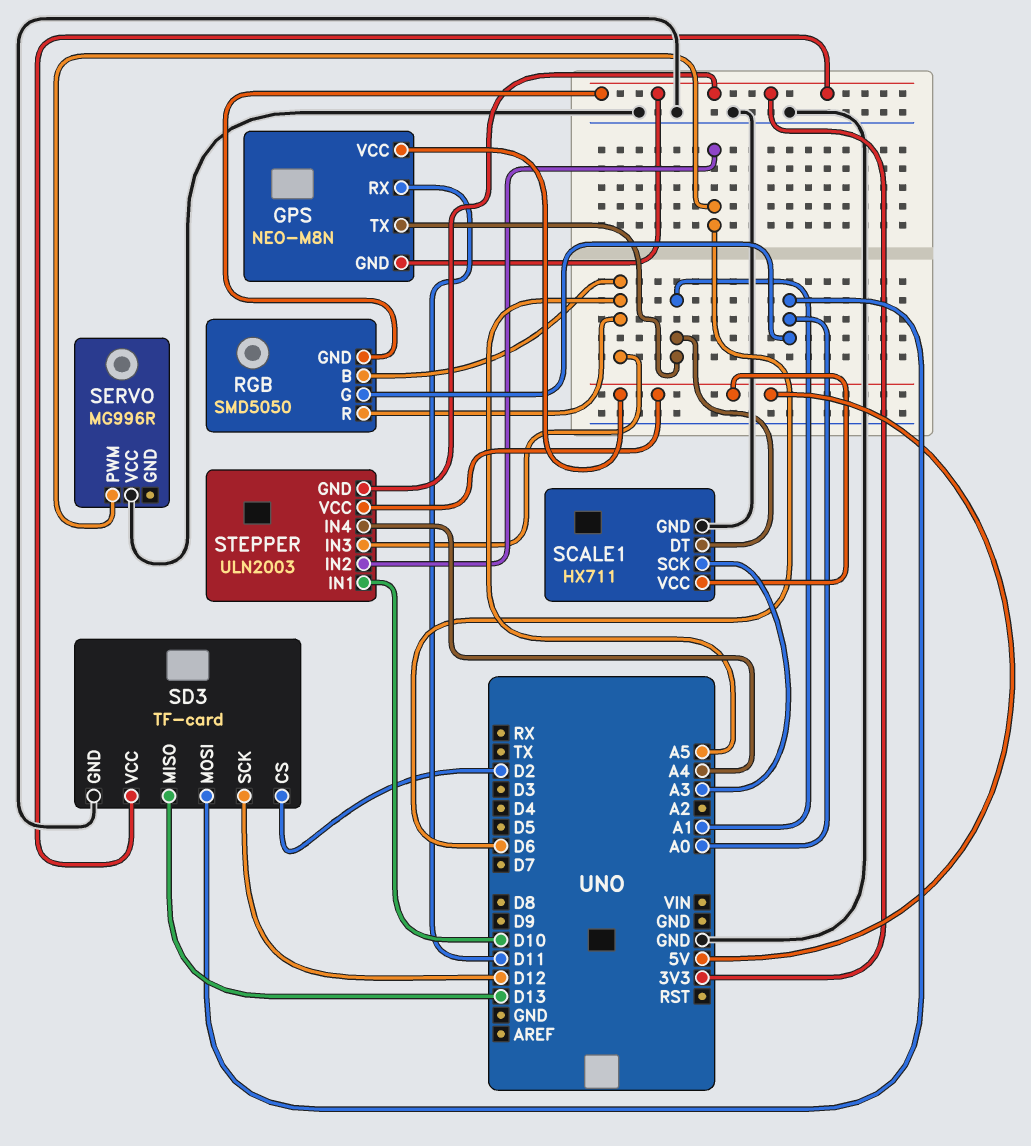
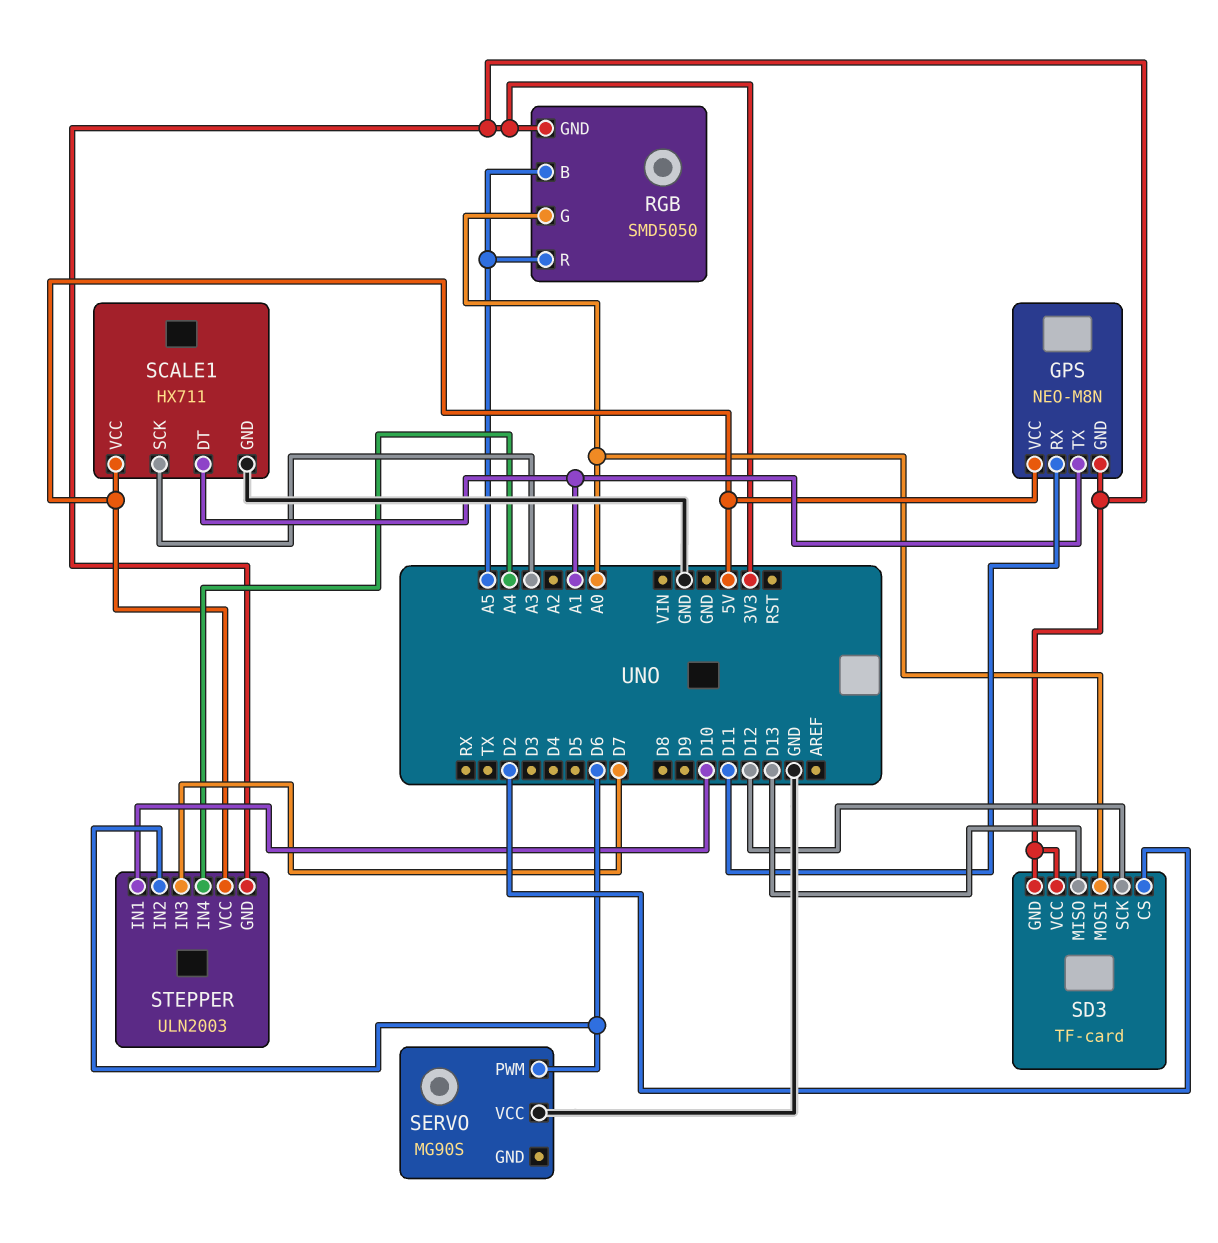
SD3 pin GND: GND -> 3V3
SERVO: MG996R -> MG90S
STEPPER pin IN3: A5 -> D7

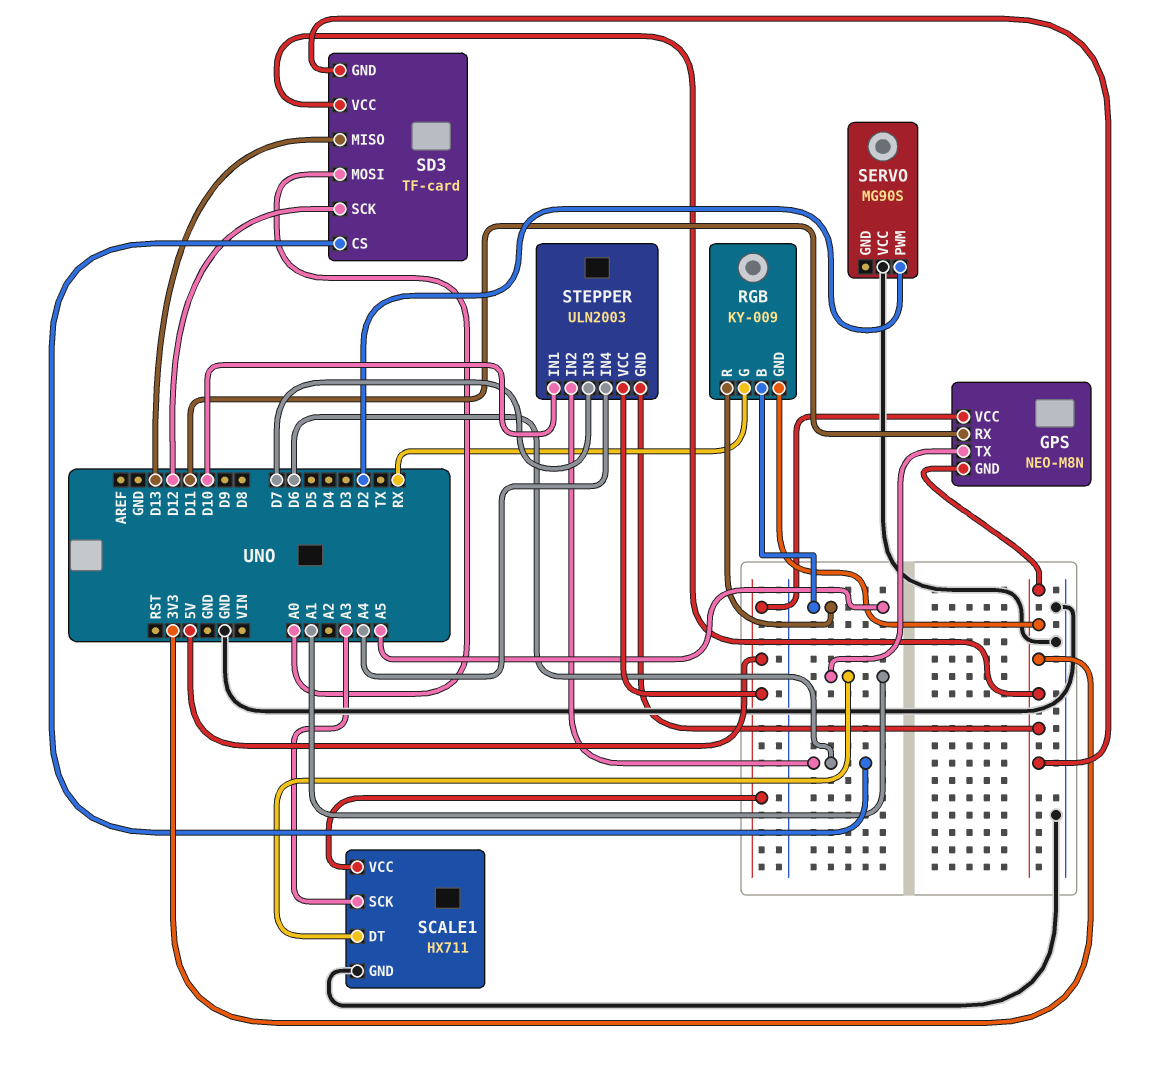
RGB: SMD5050 -> KY-009
RGB pin G: A0 -> RX
SD3 pin CS: D2 -> D6
SERVO pin PWM: D6 -> D2

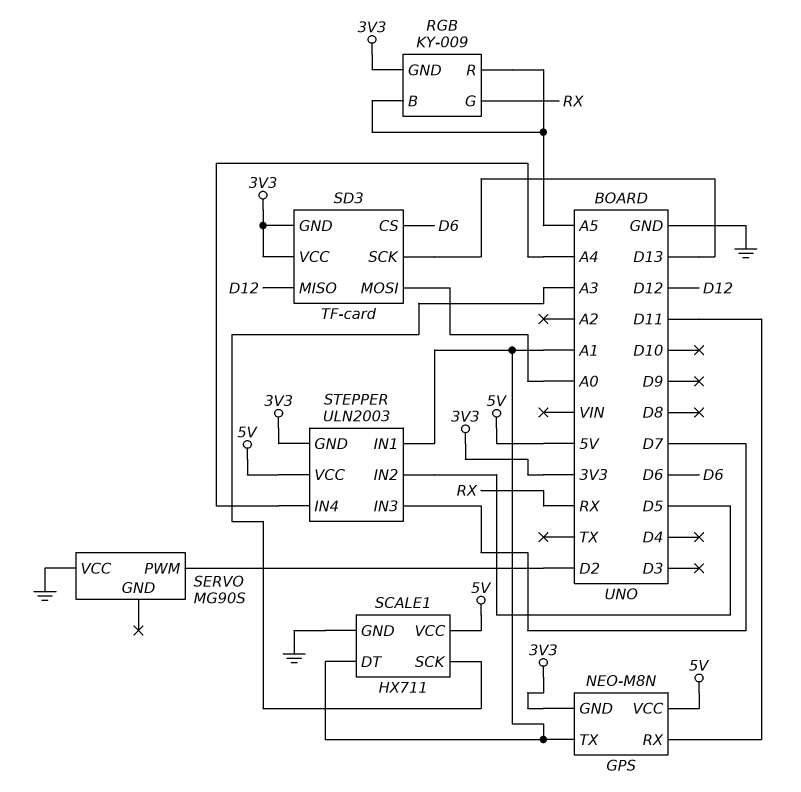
SD3 pin MISO: D13 -> D12
SD3 pin SCK: D12 -> D13
STEPPER pin IN1: D10 -> A1
STEPPER pin IN2: D6 -> D5

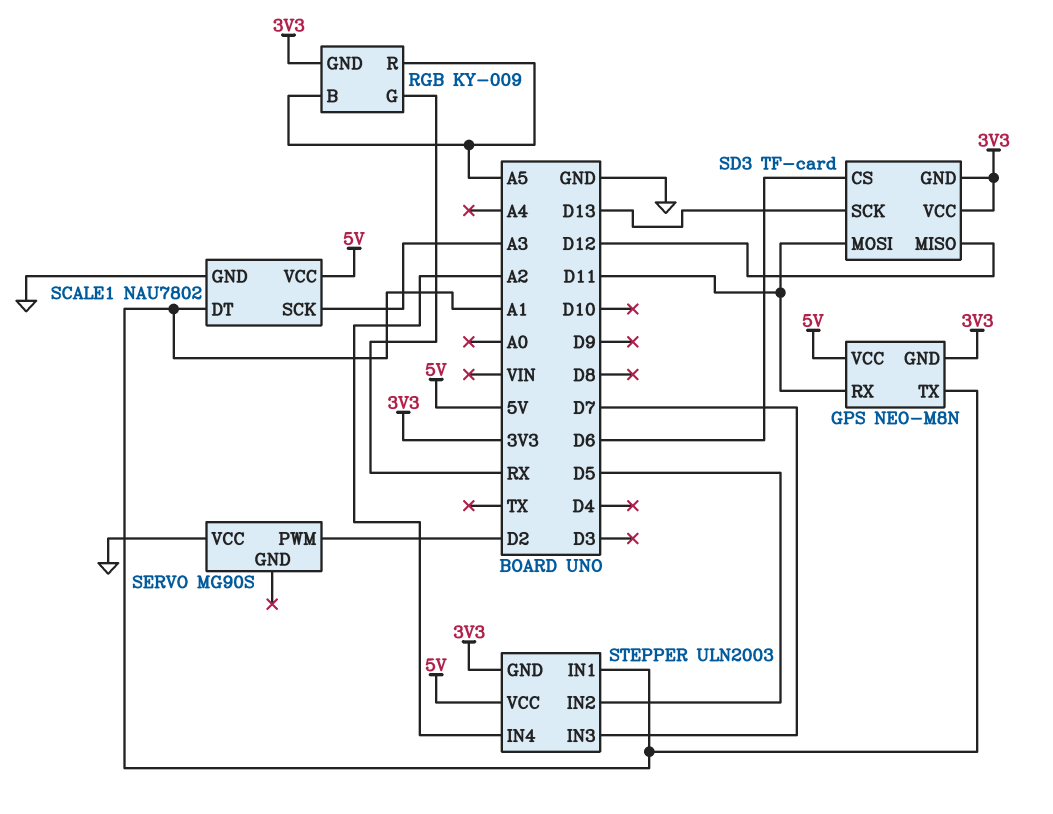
SCALE1: HX711 -> NAU7802
SD3 pin MOSI: A0 -> D11
STEPPER pin IN4: A4 -> A2

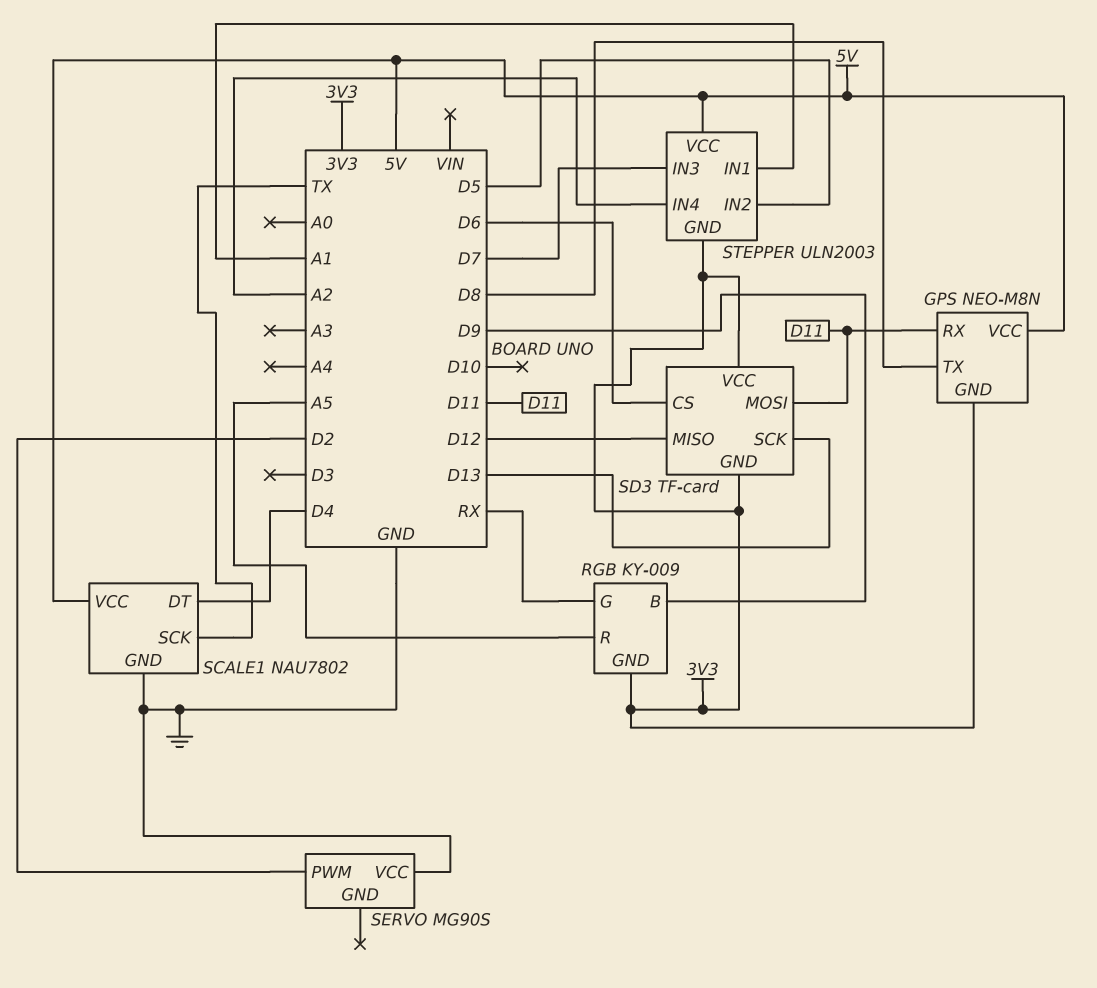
GPS pin TX: A1 -> D8
RGB pin B: A5 -> D9
SCALE1 pin DT: A1 -> D4
SCALE1 pin SCK: A3 -> TX

